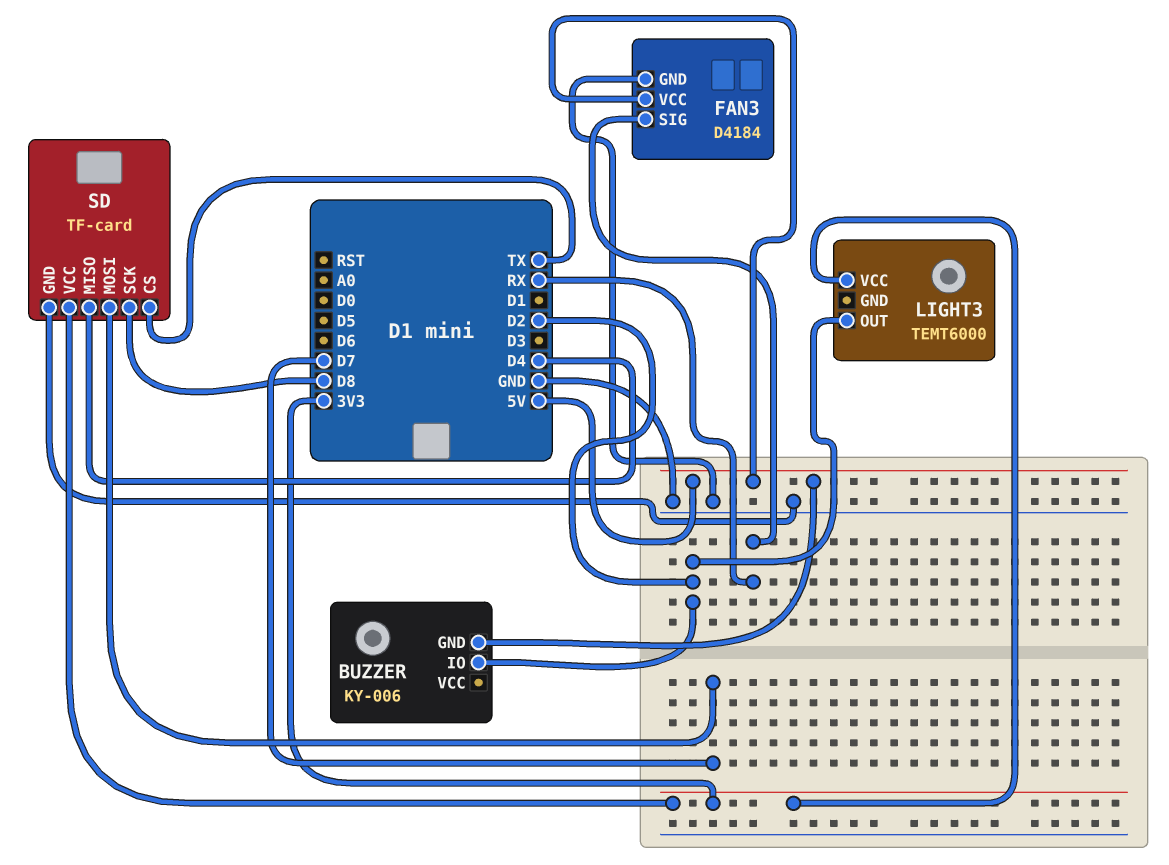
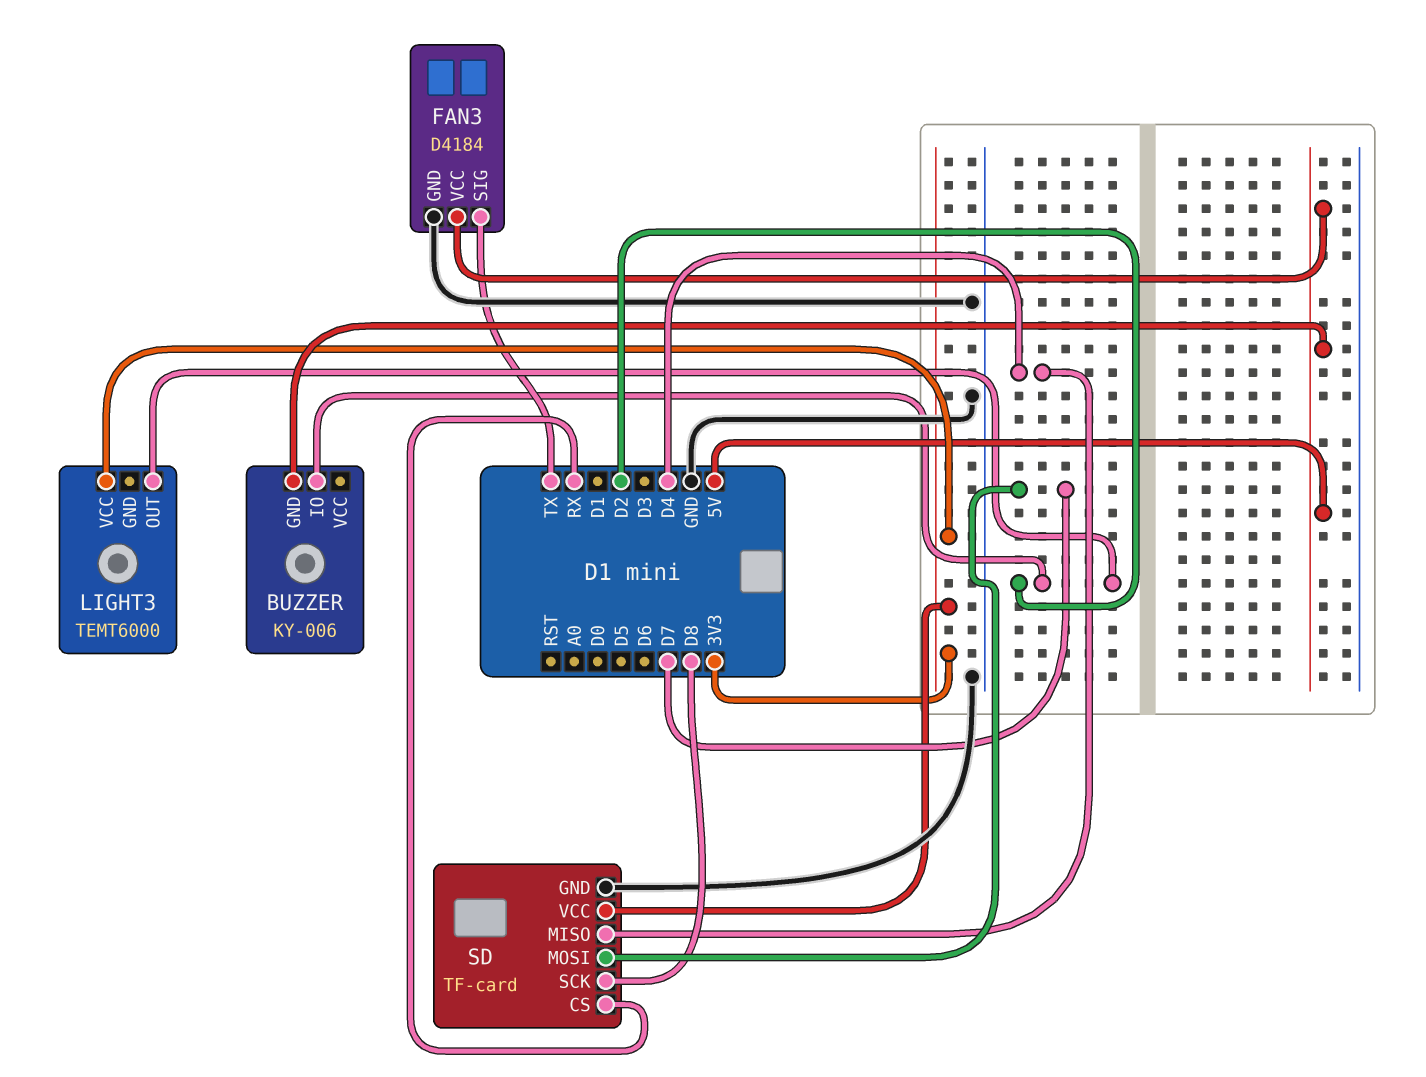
FAN3 pin SIG: RX -> TX
SD pin CS: TX -> RX

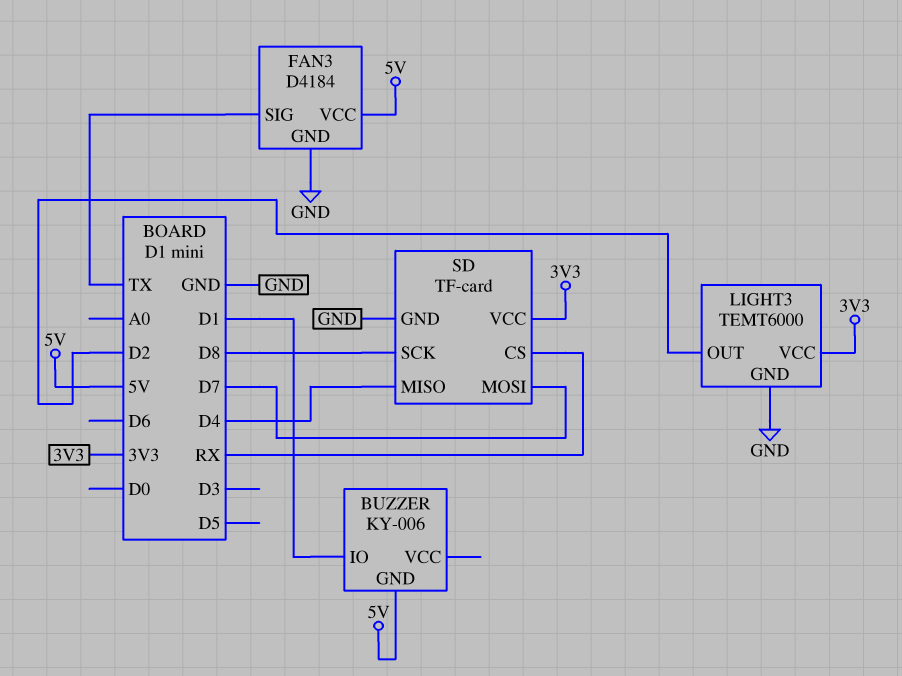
BUZZER pin IO: D2 -> D1
LIGHT3 pin GND: none -> GND

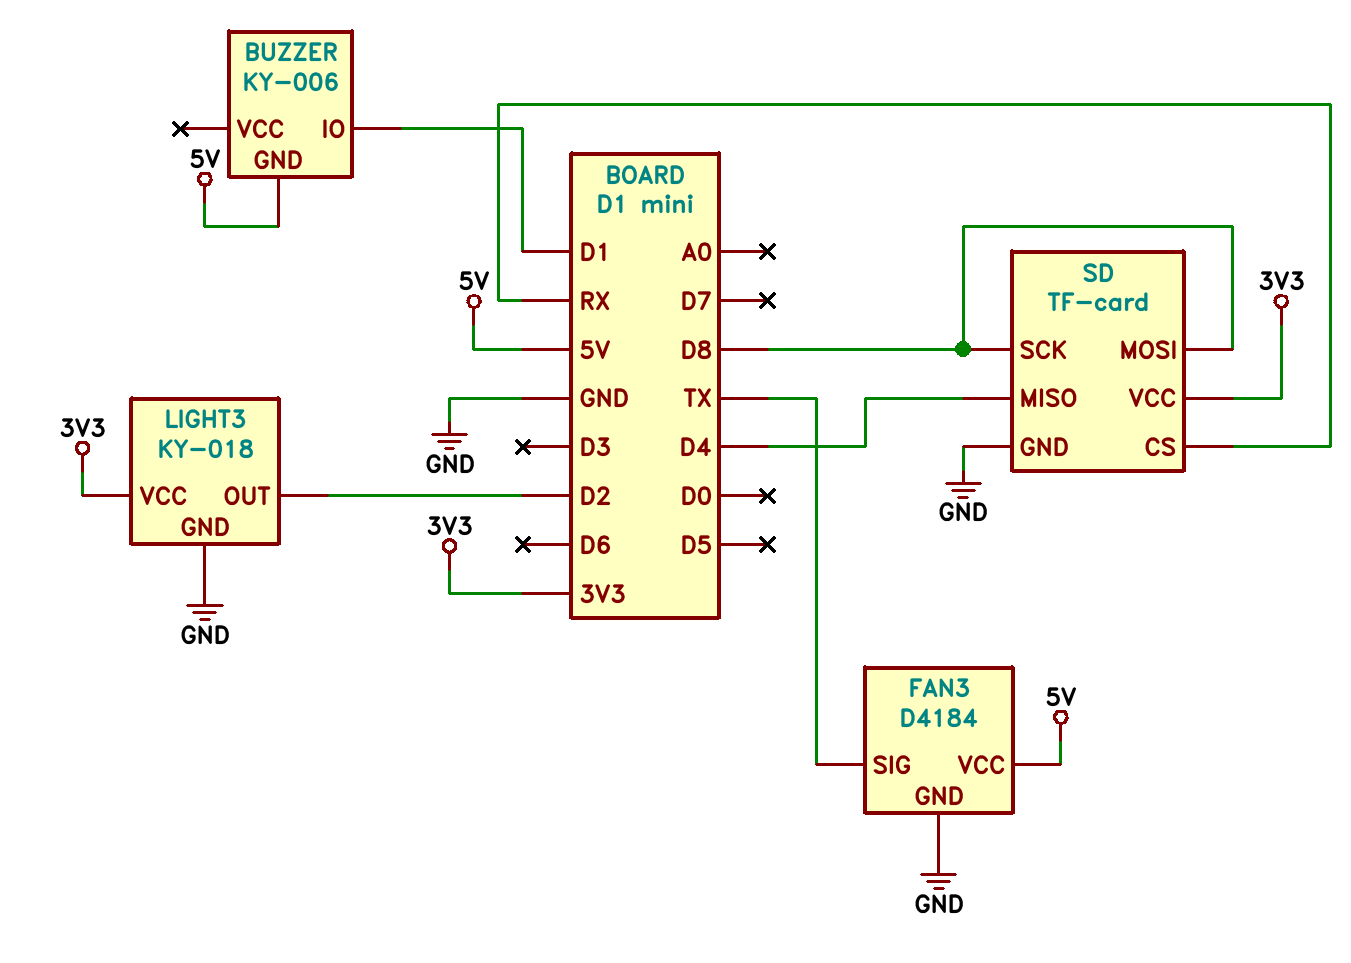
LIGHT3: TEMT6000 -> KY-018
SD pin MOSI: D7 -> D8

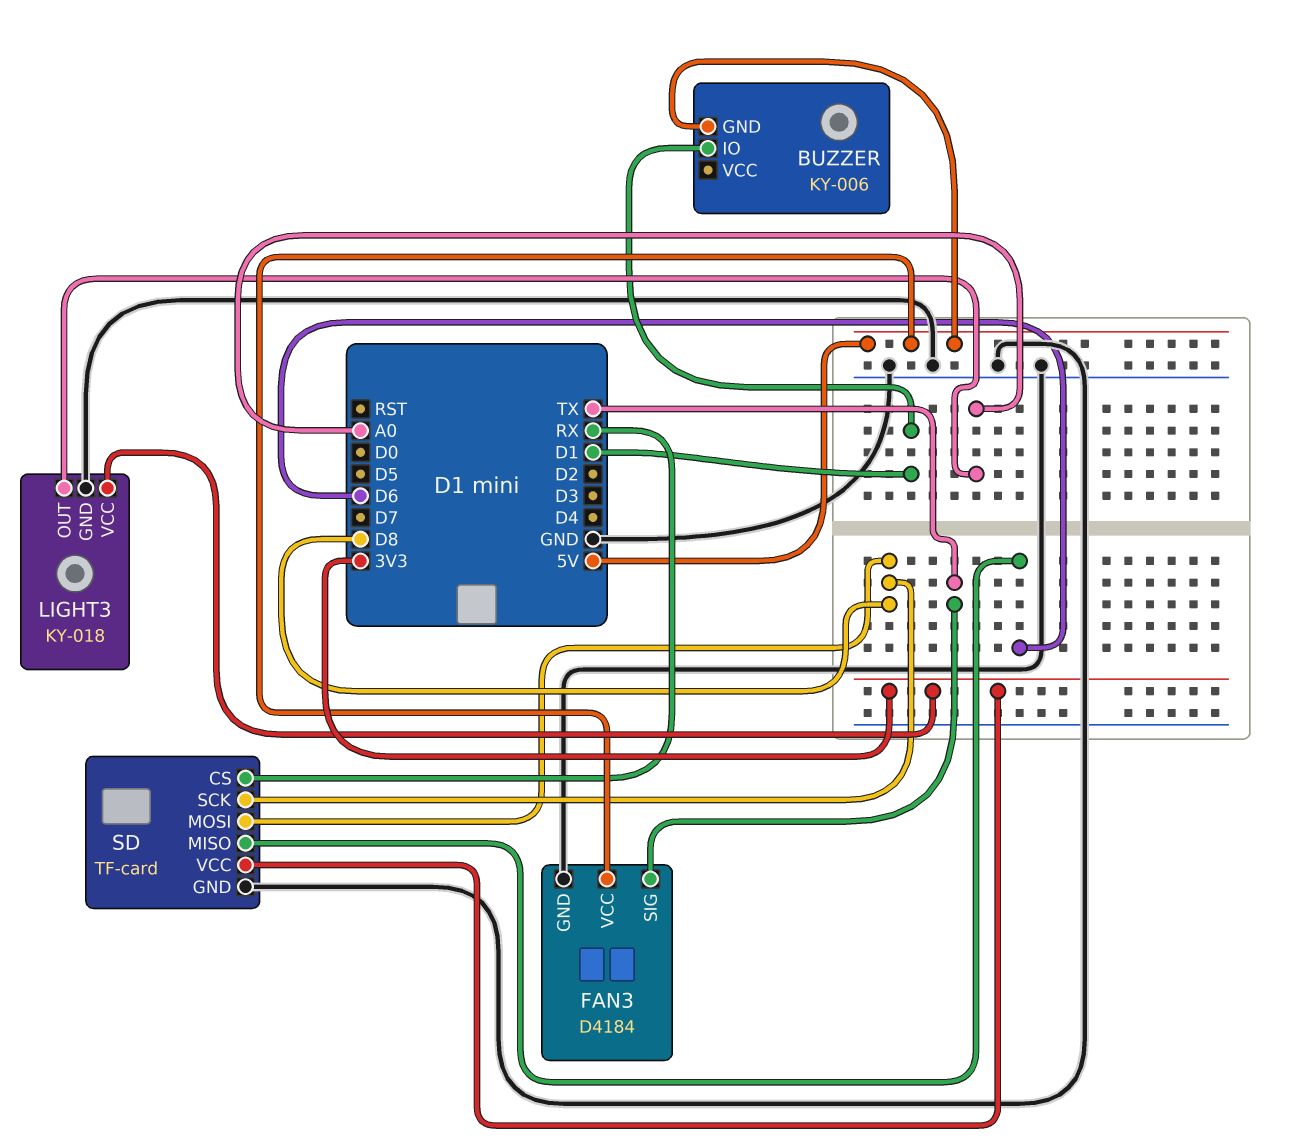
LIGHT3 pin OUT: D2 -> A0
SD pin MISO: D4 -> D6

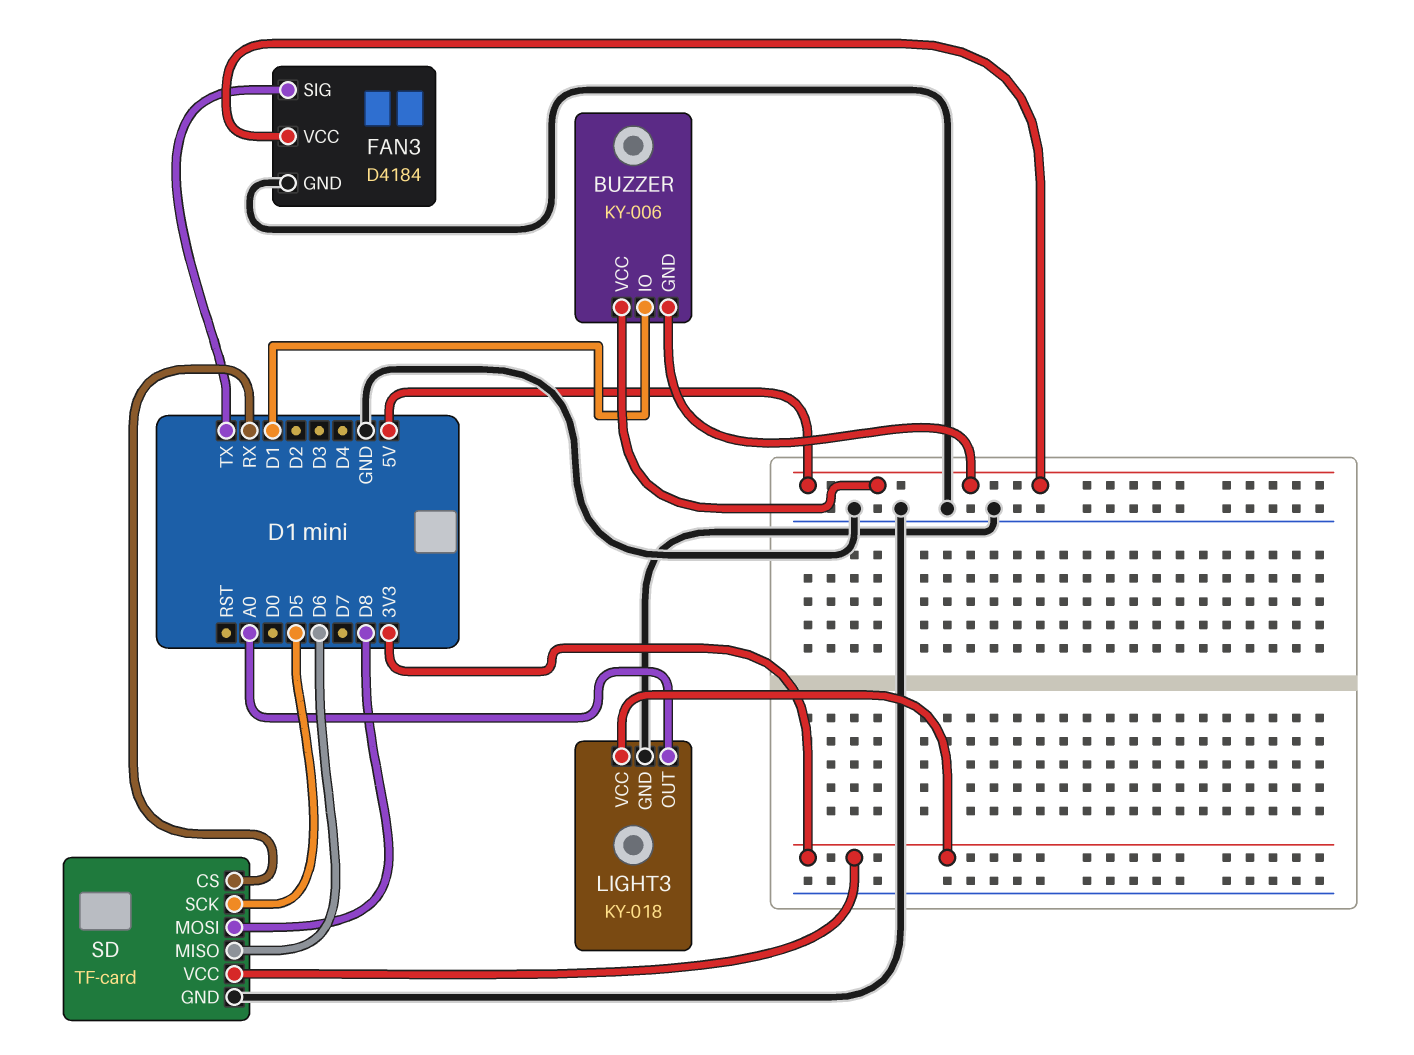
BUZZER pin VCC: none -> 5V
SD pin SCK: D8 -> D5

